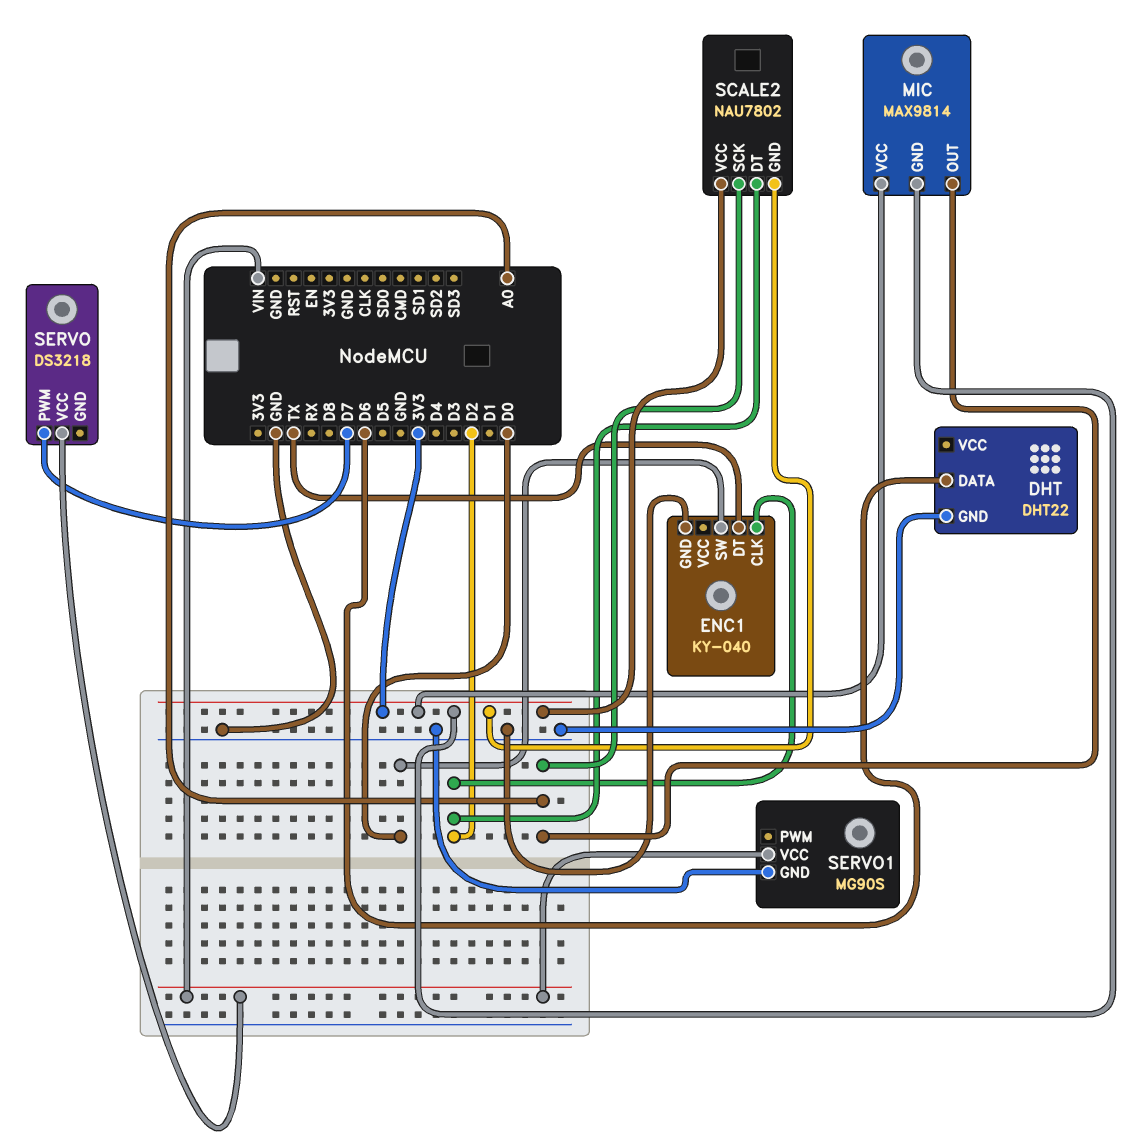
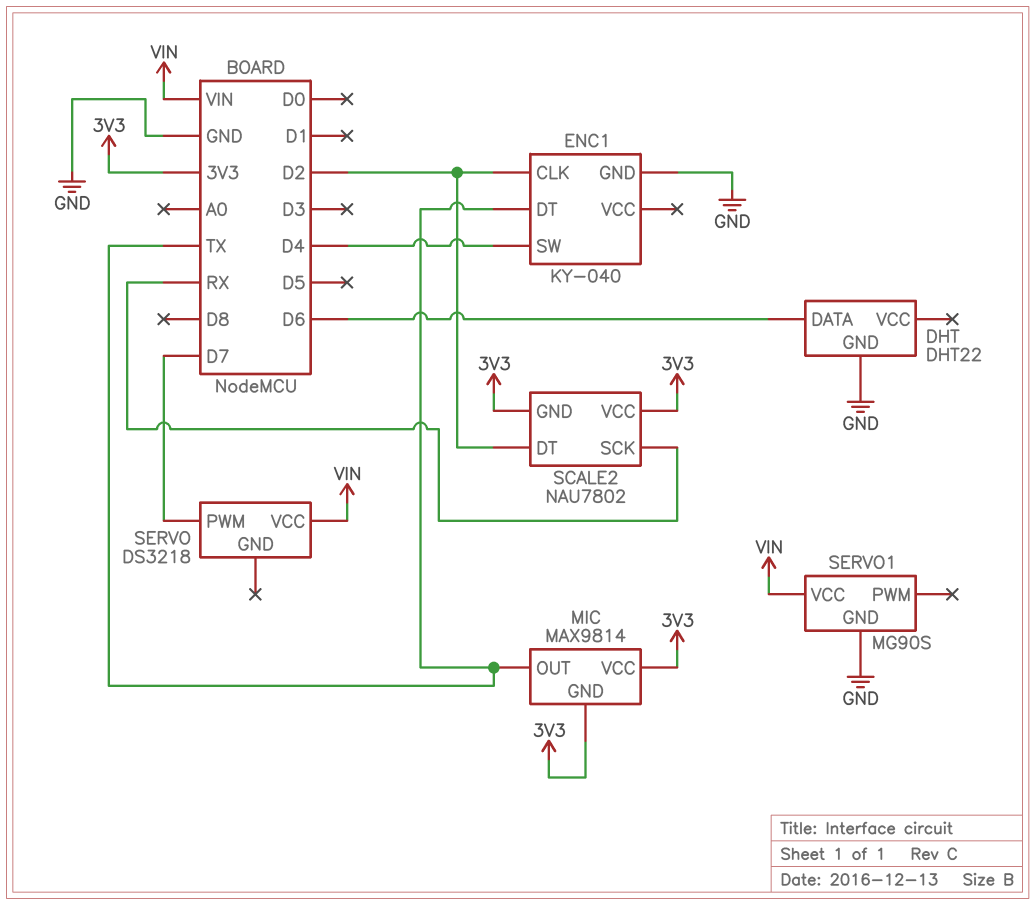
ENC1 pin SW: D0 -> D4
MIC pin OUT: A0 -> TX
SCALE2 pin SCK: A0 -> RX

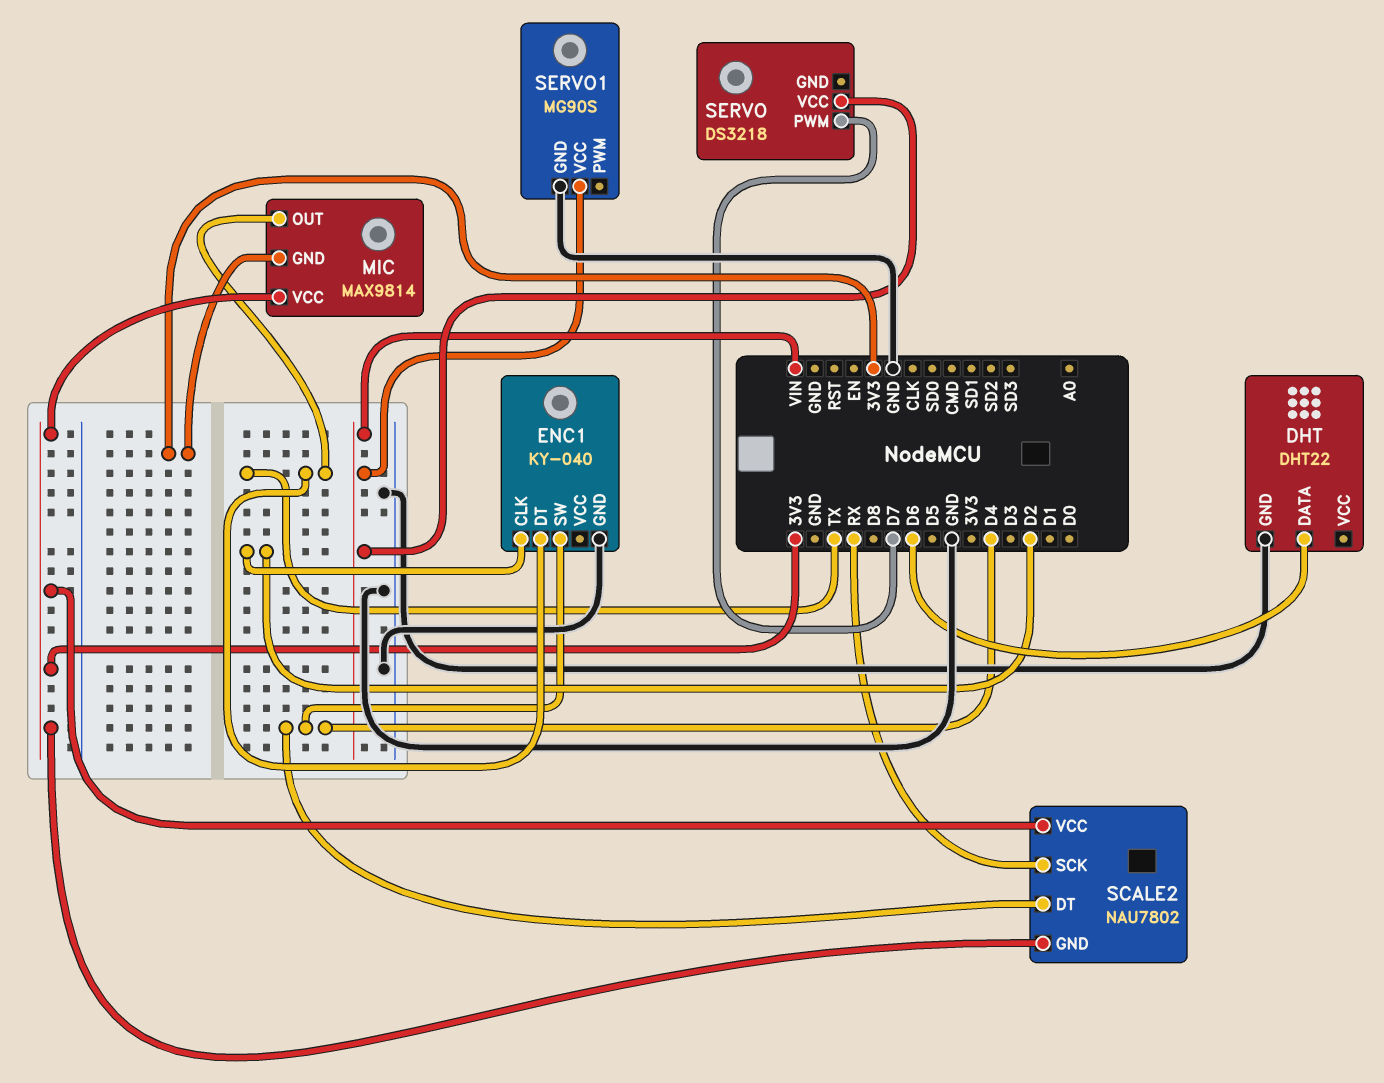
SCALE2 pin DT: D2 -> D4

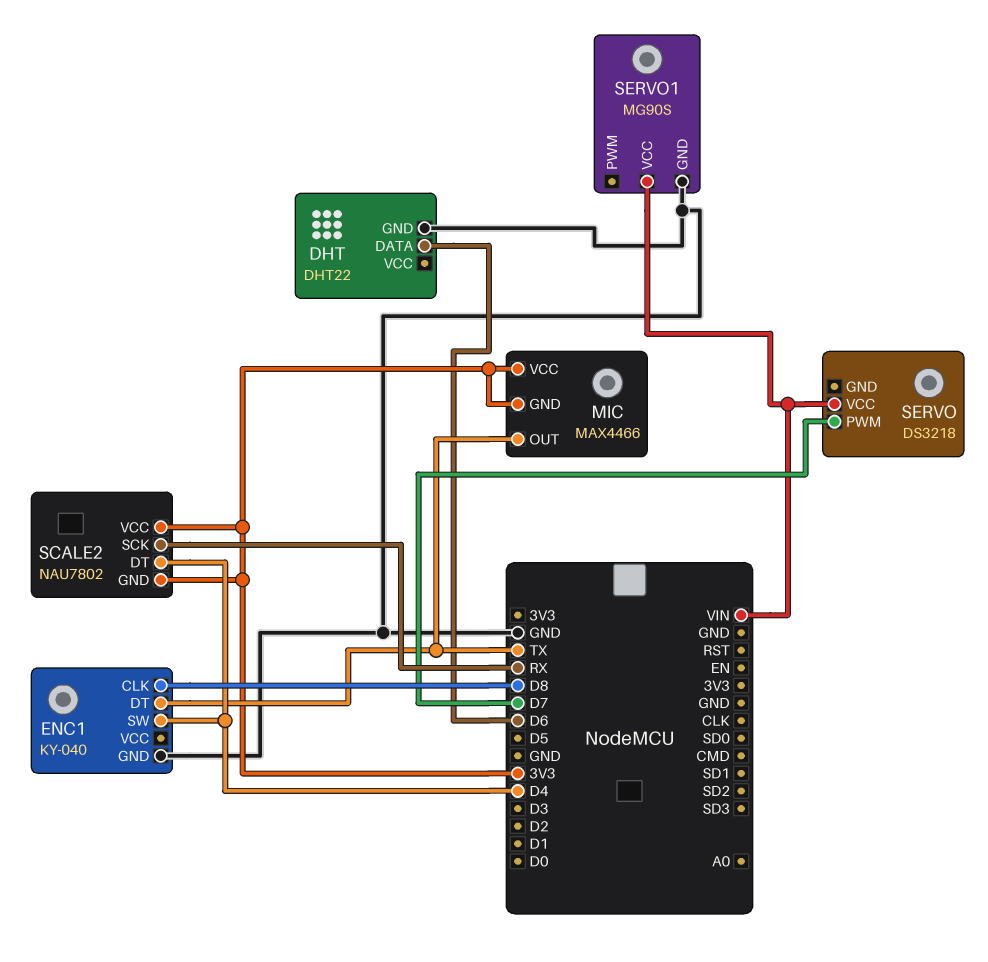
ENC1 pin CLK: D2 -> D8
MIC: MAX9814 -> MAX4466

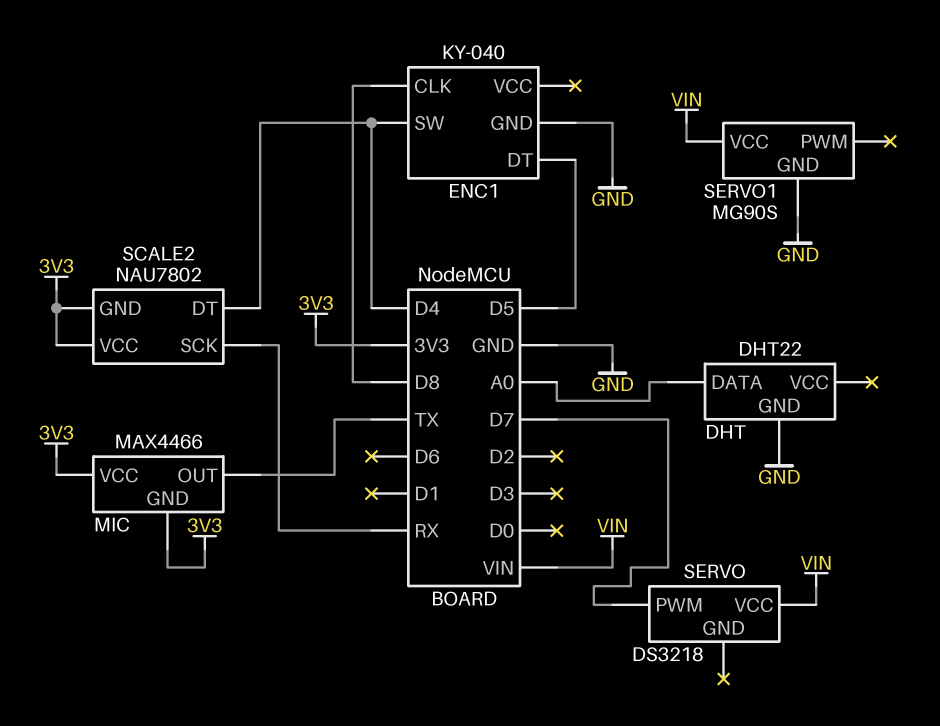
DHT pin DATA: D6 -> A0
ENC1 pin DT: TX -> D5

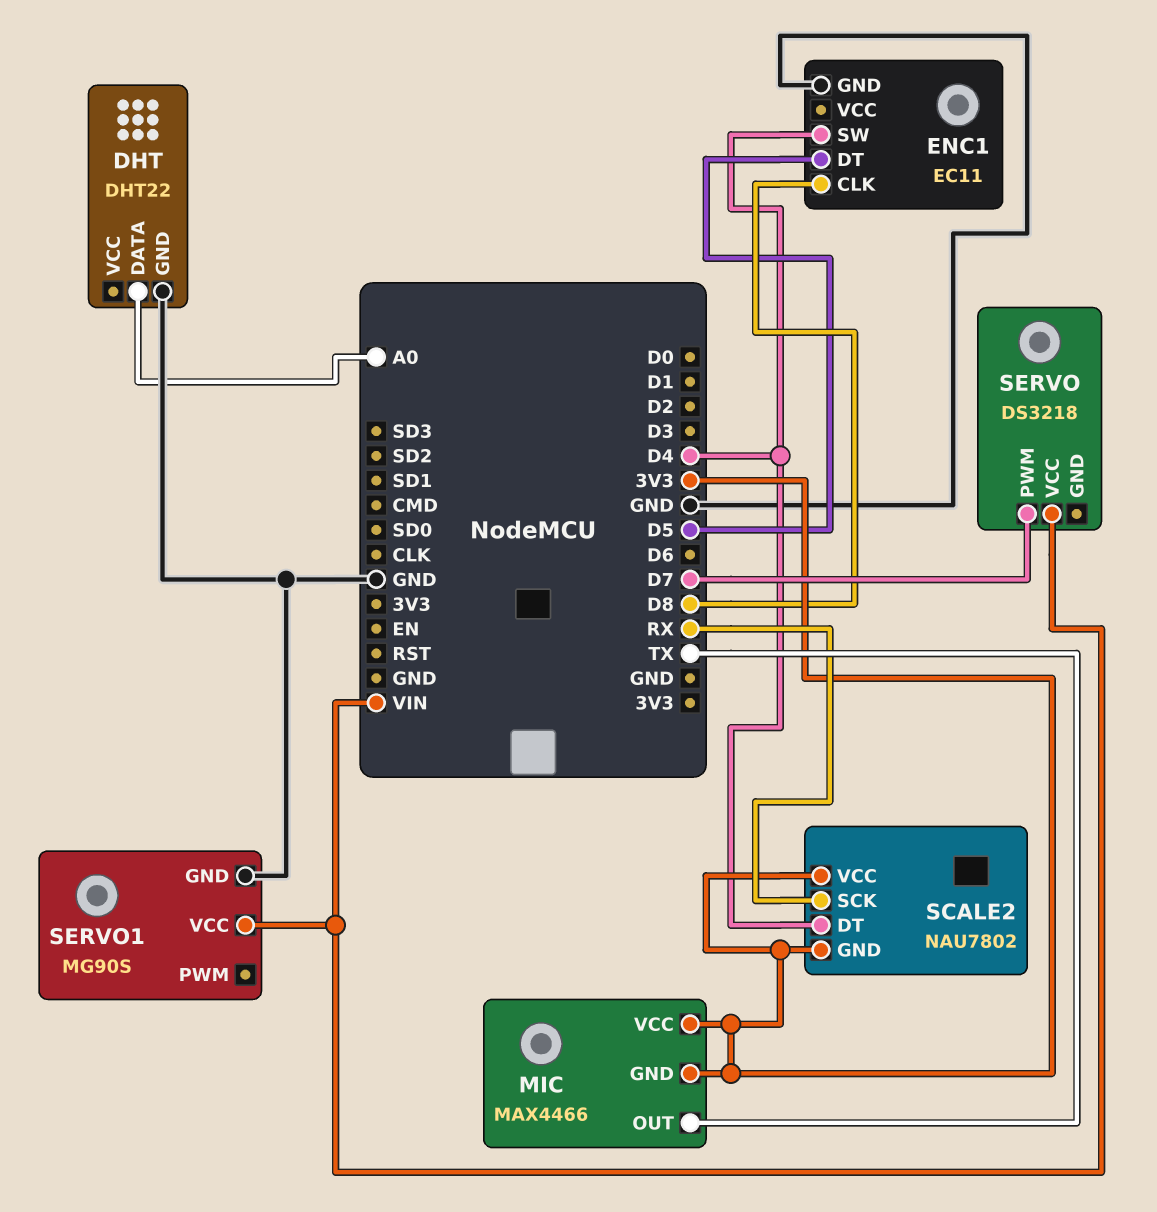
ENC1: KY-040 -> EC11

